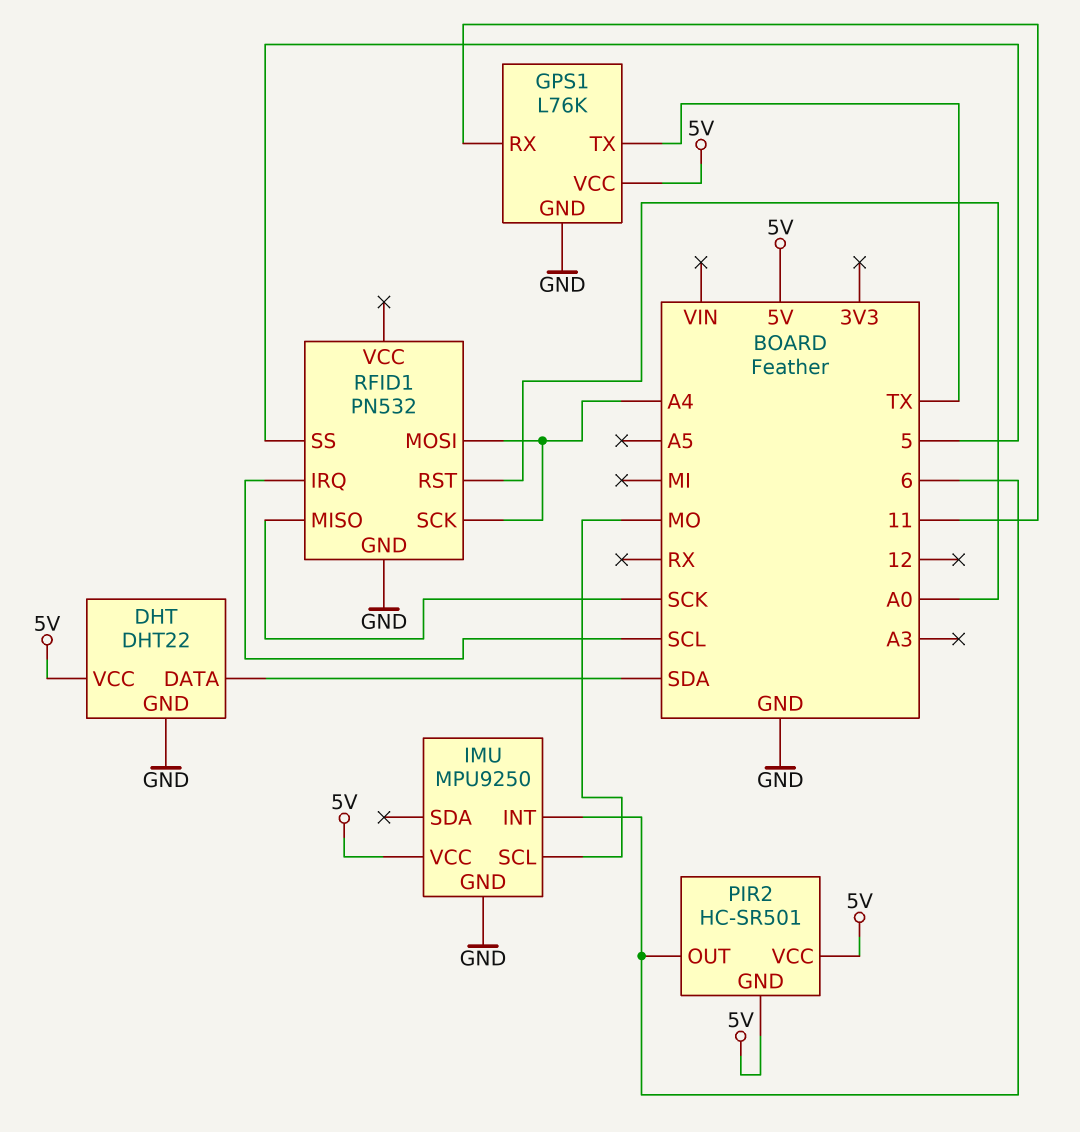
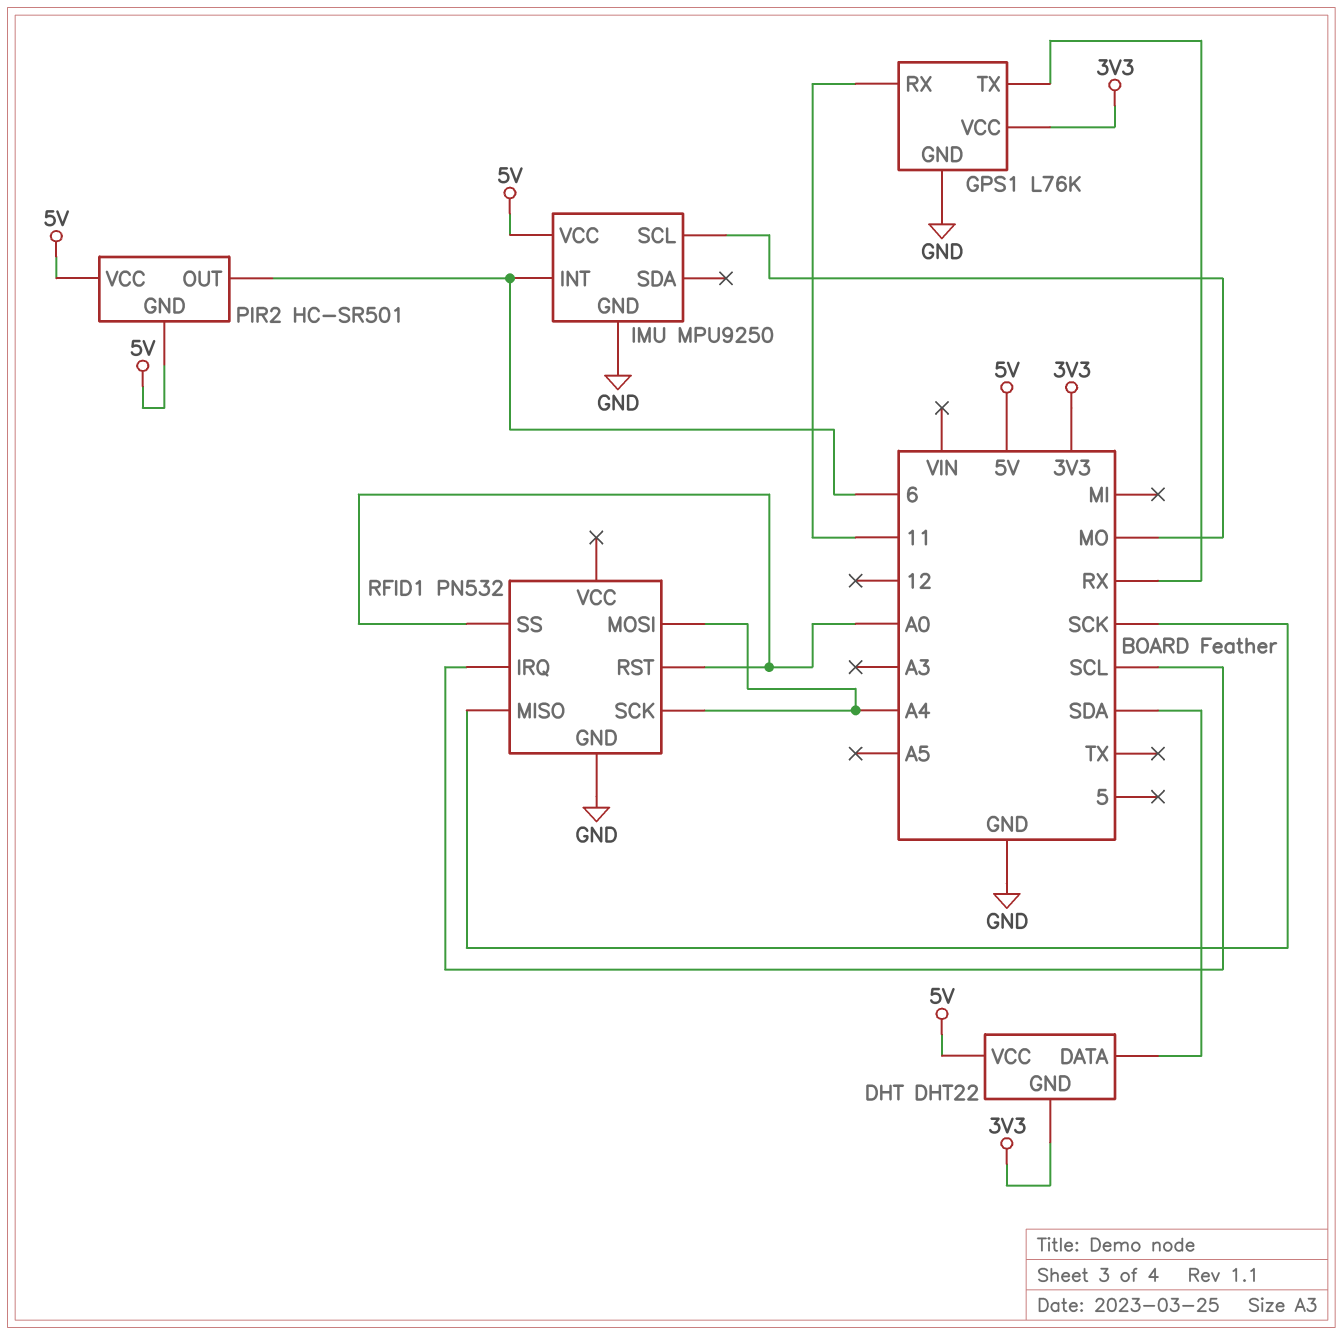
DHT pin GND: GND -> 3V3
GPS1 pin TX: TX -> RX
GPS1 pin VCC: 5V -> 3V3
RFID1 pin SS: 5 -> A0

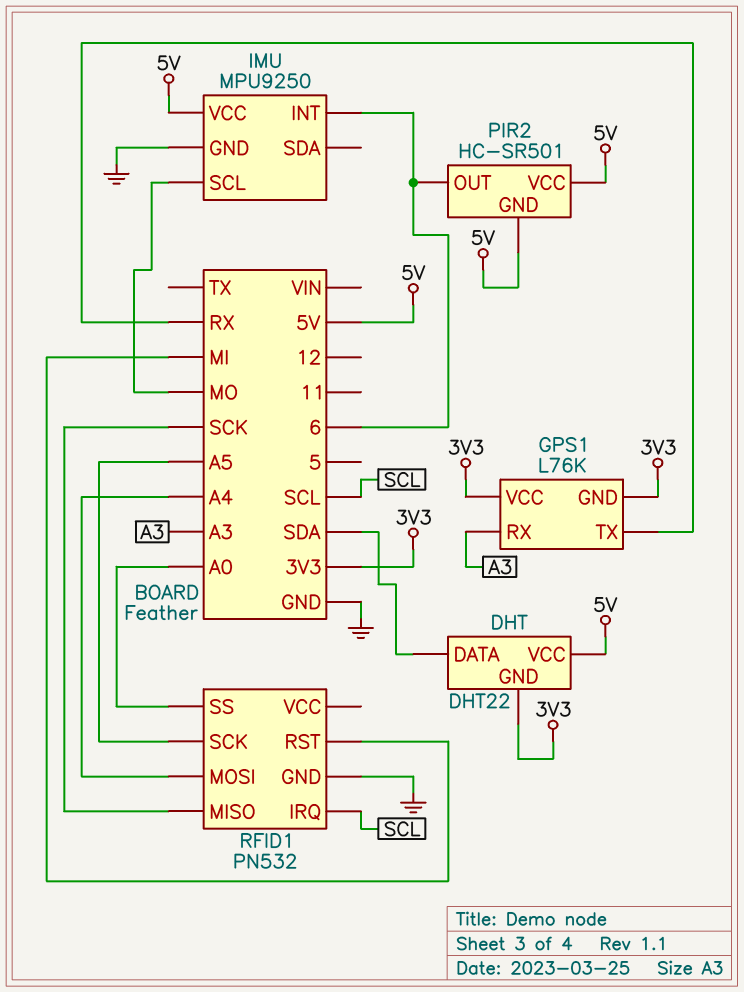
GPS1 pin GND: GND -> 3V3
GPS1 pin RX: 11 -> A3
RFID1 pin RST: A0 -> MI
RFID1 pin SCK: A4 -> A5

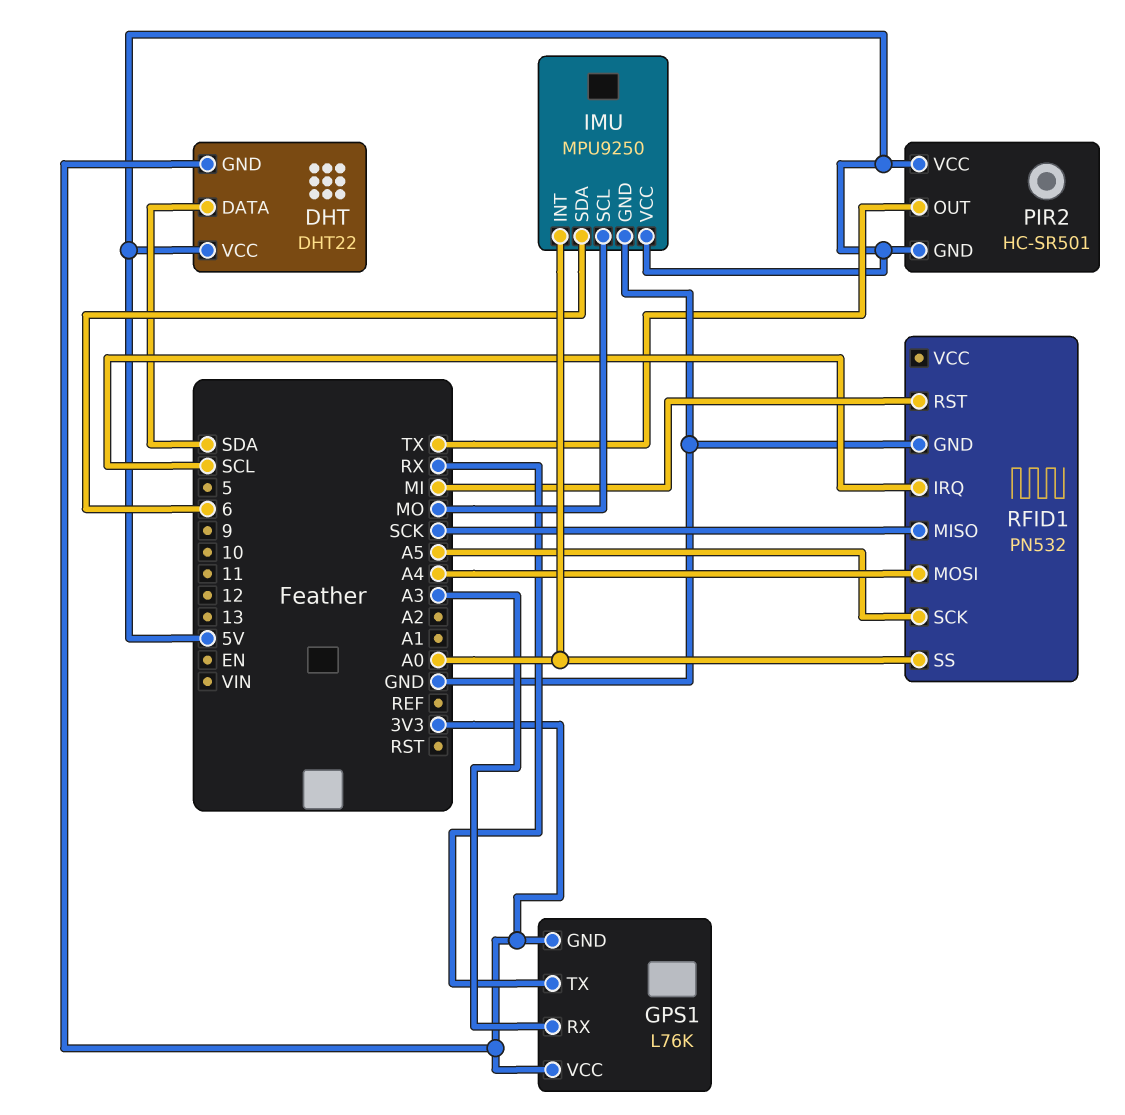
IMU pin INT: 6 -> A0
IMU pin SDA: none -> 6
PIR2 pin OUT: 6 -> TX

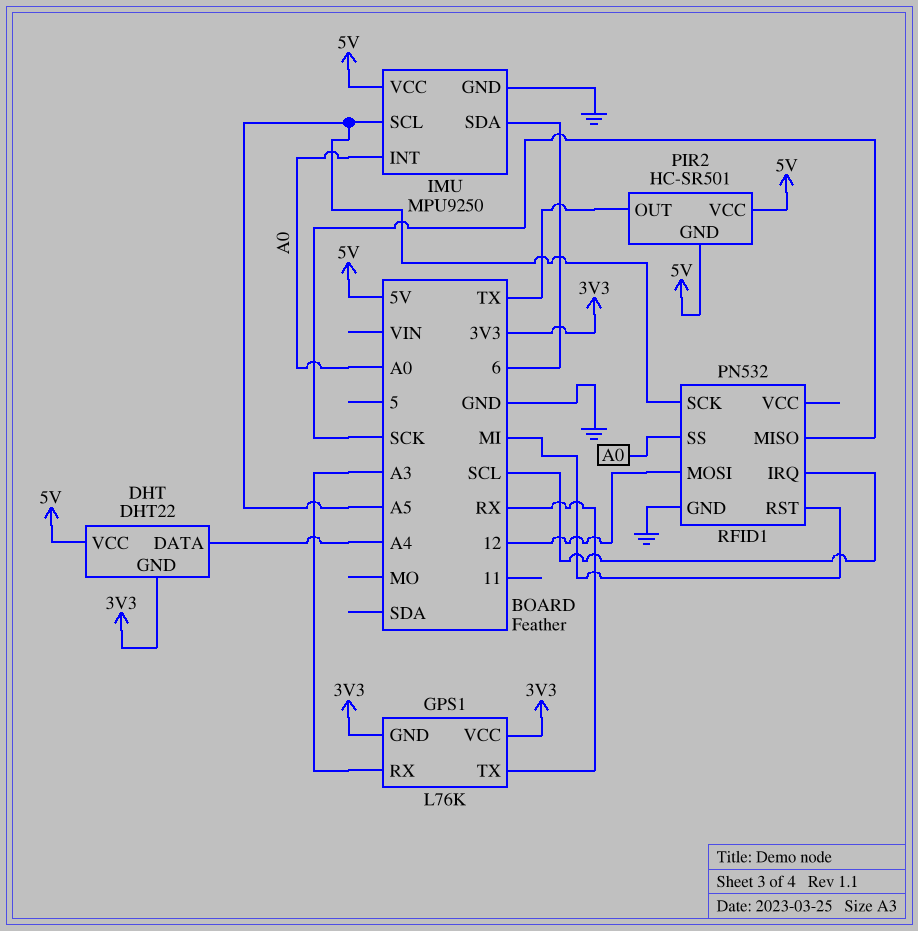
DHT pin DATA: SDA -> A4
IMU pin SCL: MO -> A5
RFID1 pin MOSI: A4 -> 12

